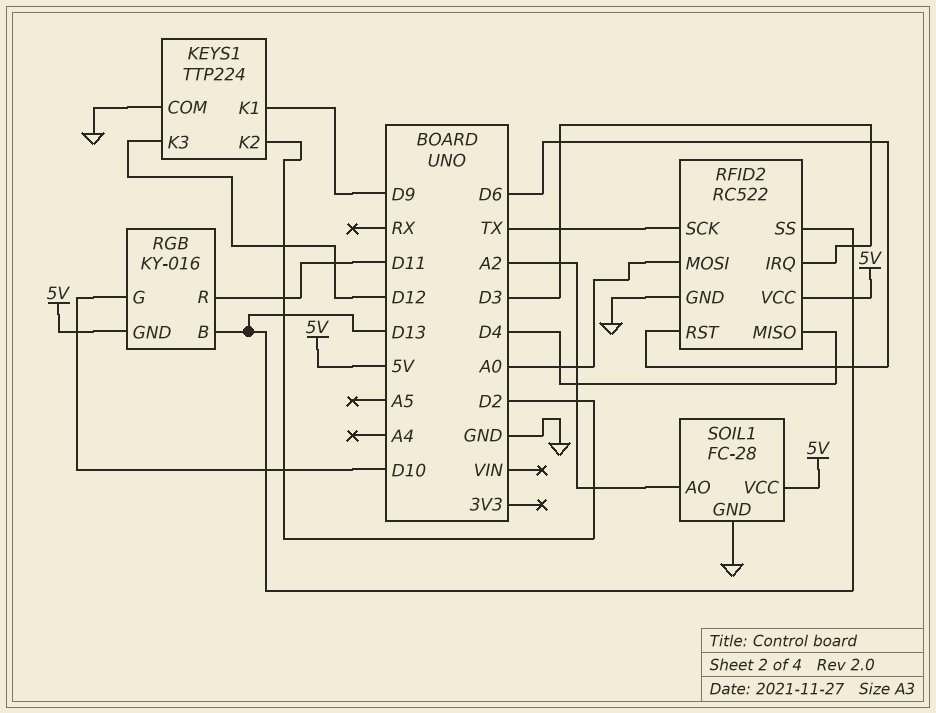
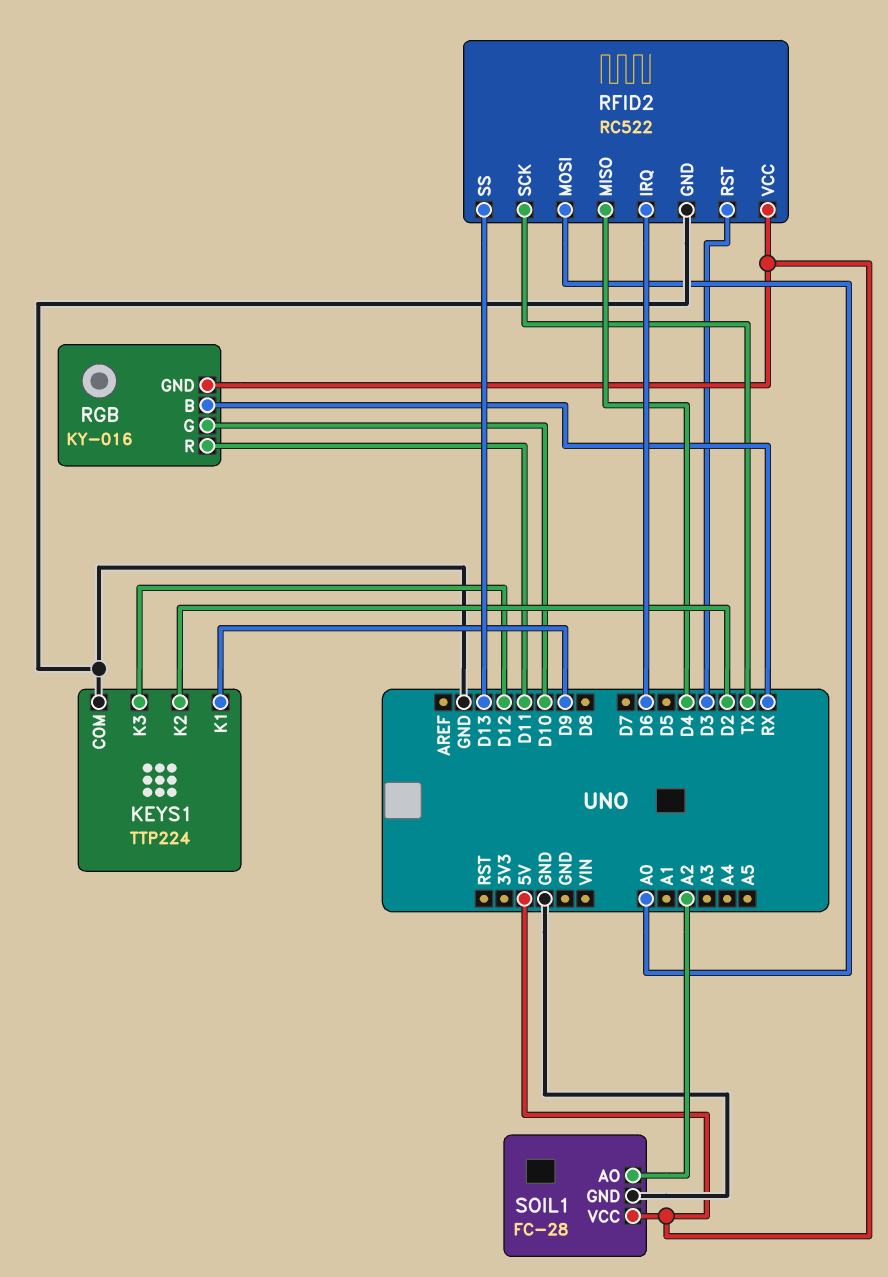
RFID2 pin IRQ: D3 -> D6
RFID2 pin RST: D6 -> D3
RGB pin B: D13 -> RX

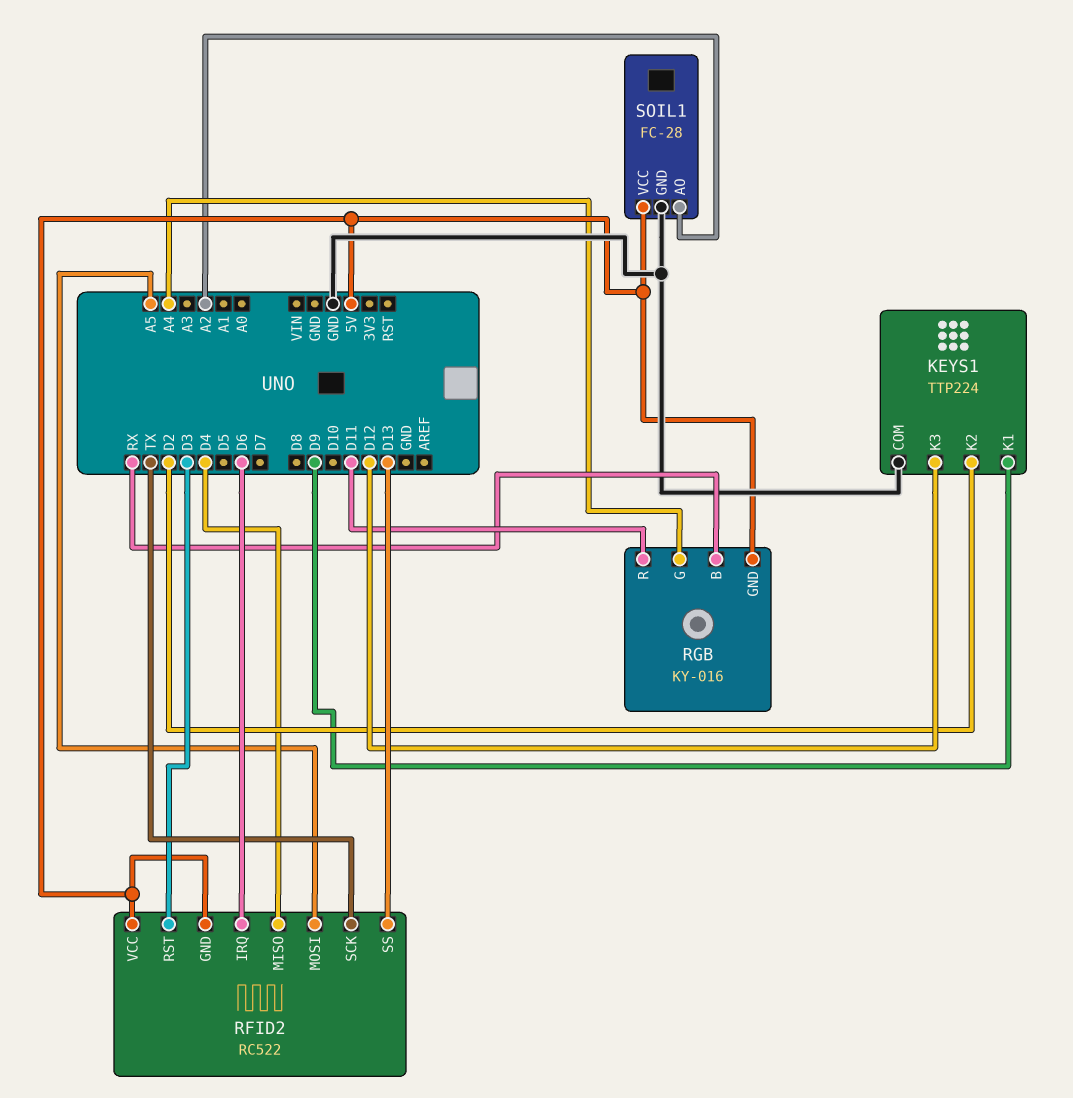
RFID2 pin GND: GND -> 5V
RFID2 pin MOSI: A0 -> A5
RGB pin G: D10 -> A4

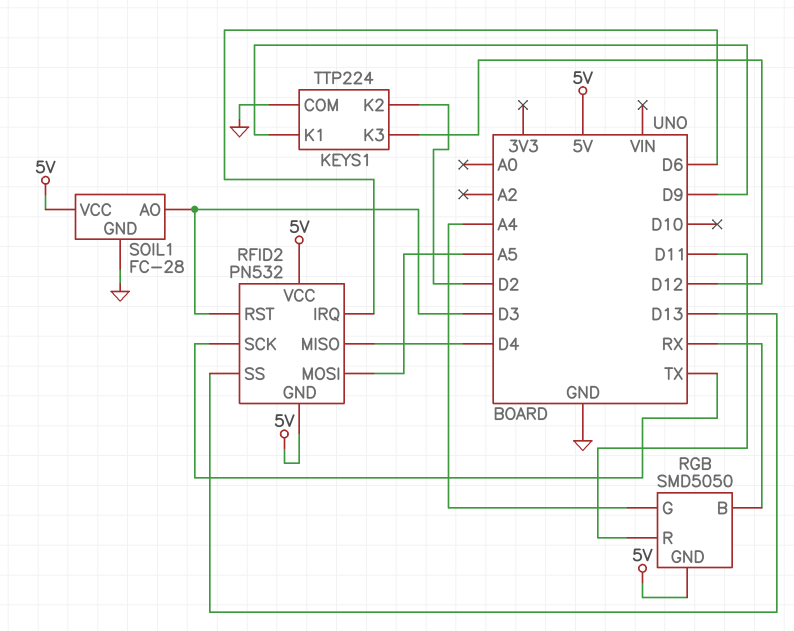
RFID2: RC522 -> PN532
RGB: KY-016 -> SMD5050
SOIL1 pin AO: A2 -> D3

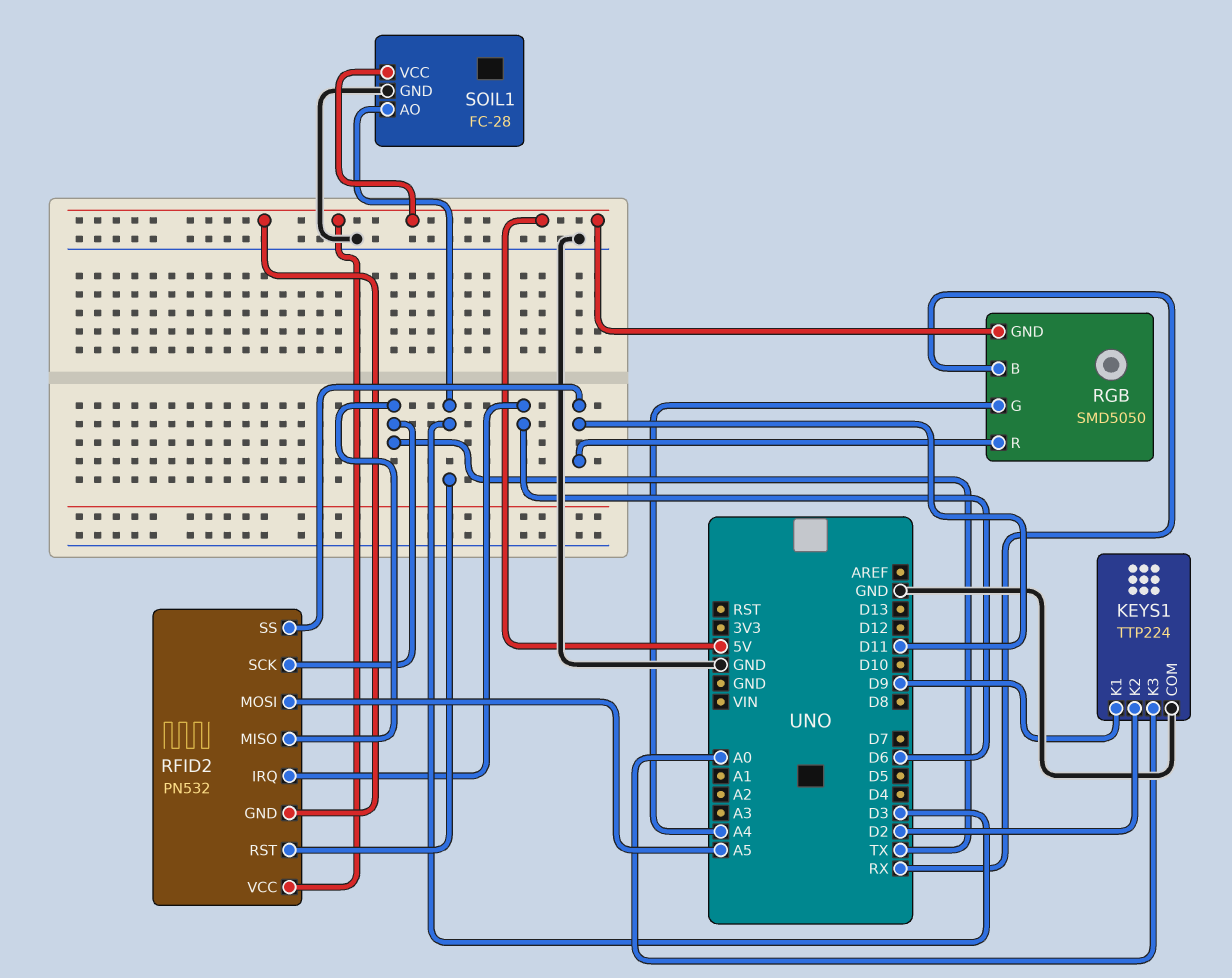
KEYS1 pin K3: D12 -> A0
RFID2 pin MISO: D4 -> TX
RFID2 pin SS: D13 -> D11

